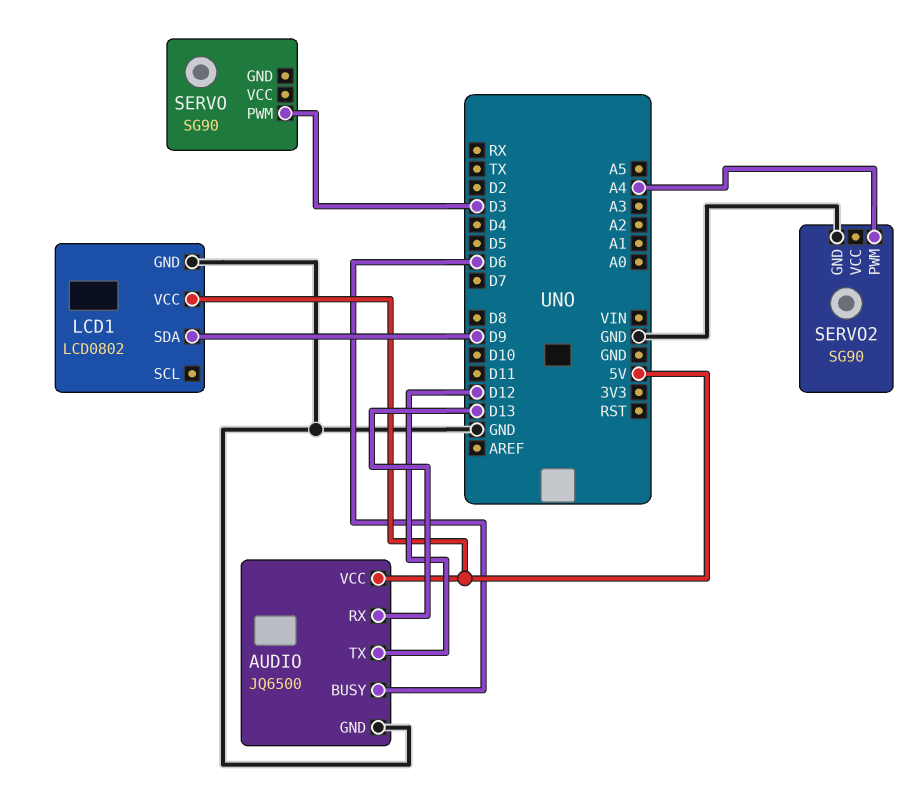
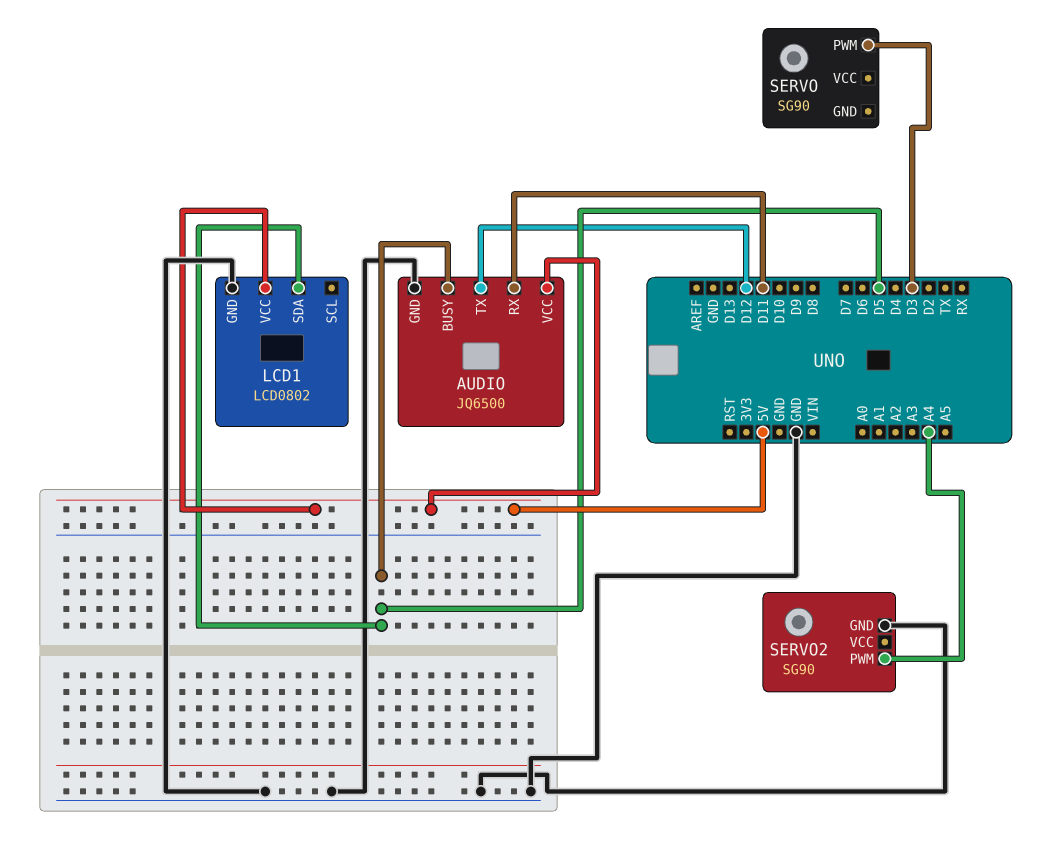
AUDIO pin BUSY: D6 -> D5
AUDIO pin RX: D13 -> D11
LCD1 pin SDA: D9 -> D5

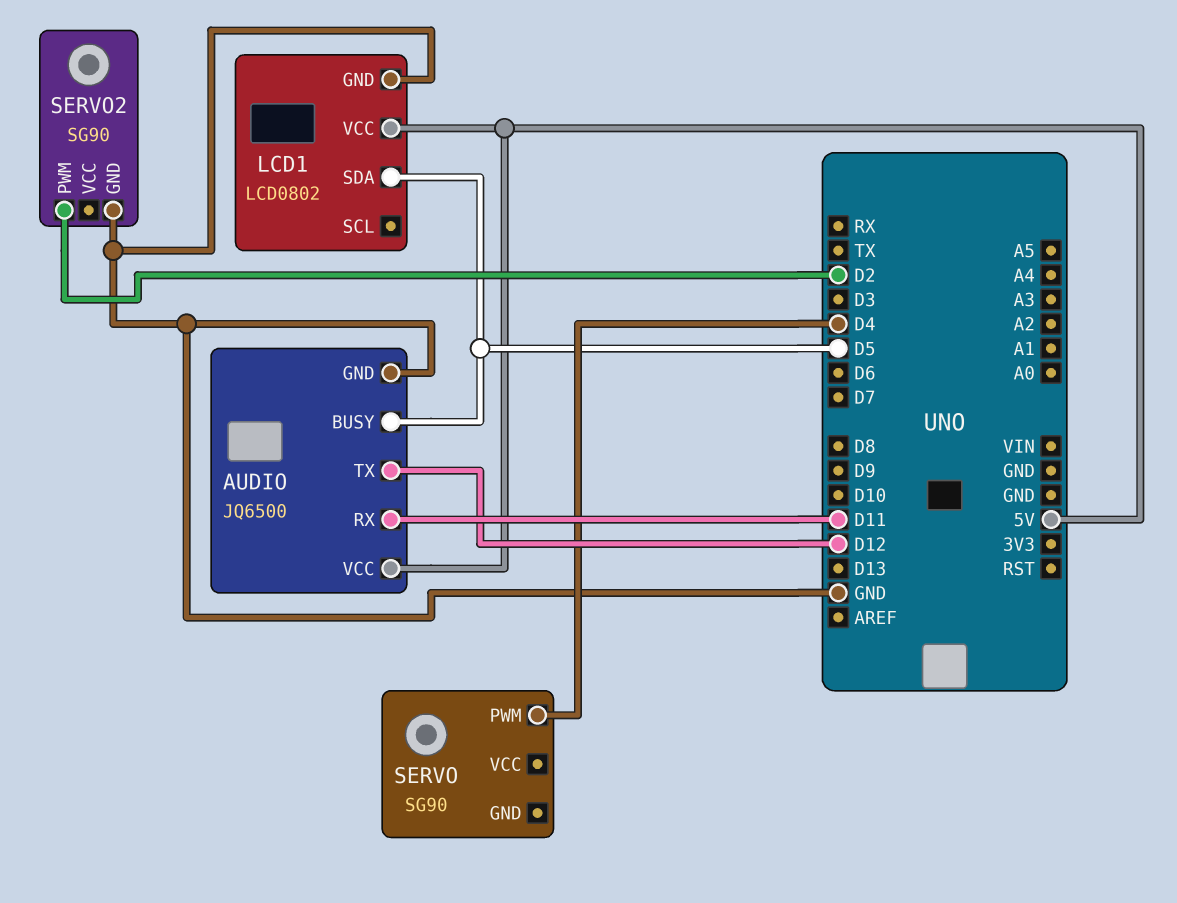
SERVO pin PWM: D3 -> D4
SERVO2 pin PWM: A4 -> D2

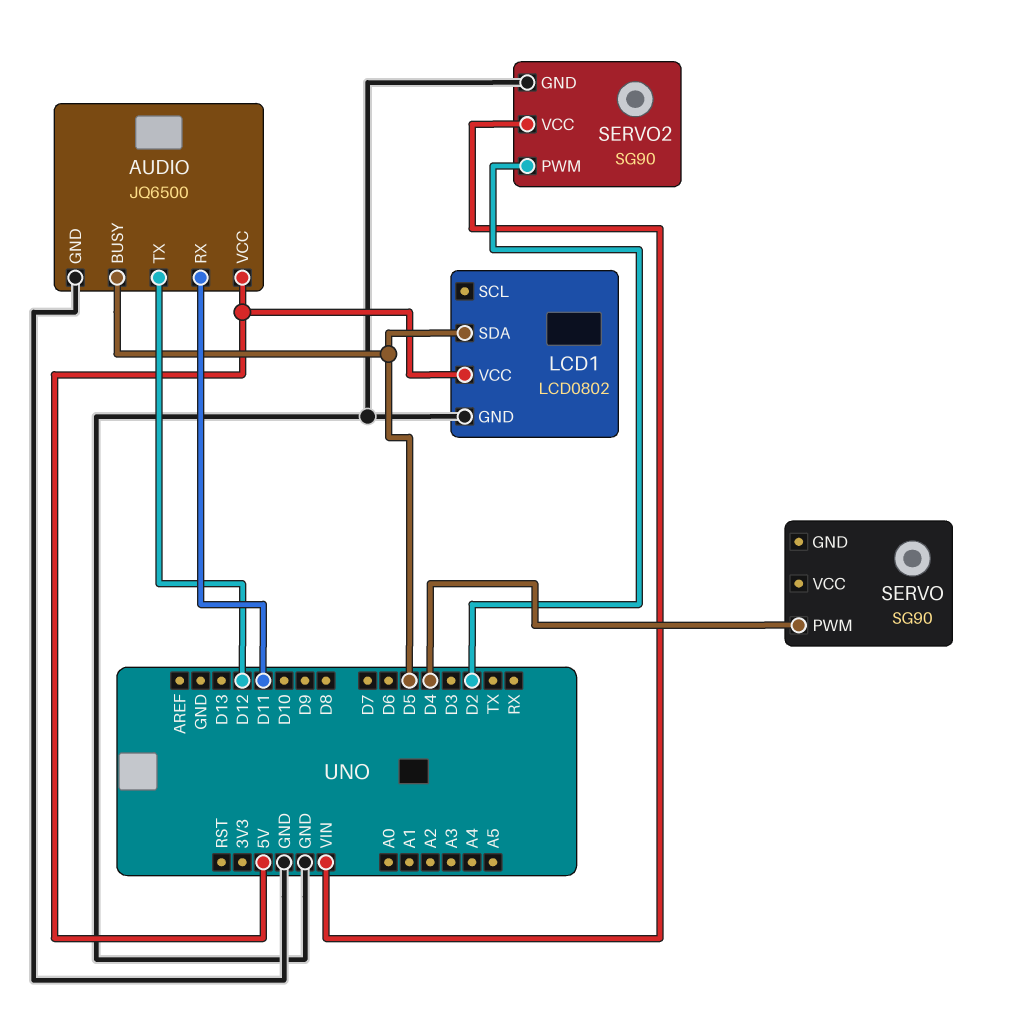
SERVO2 pin VCC: none -> VIN

